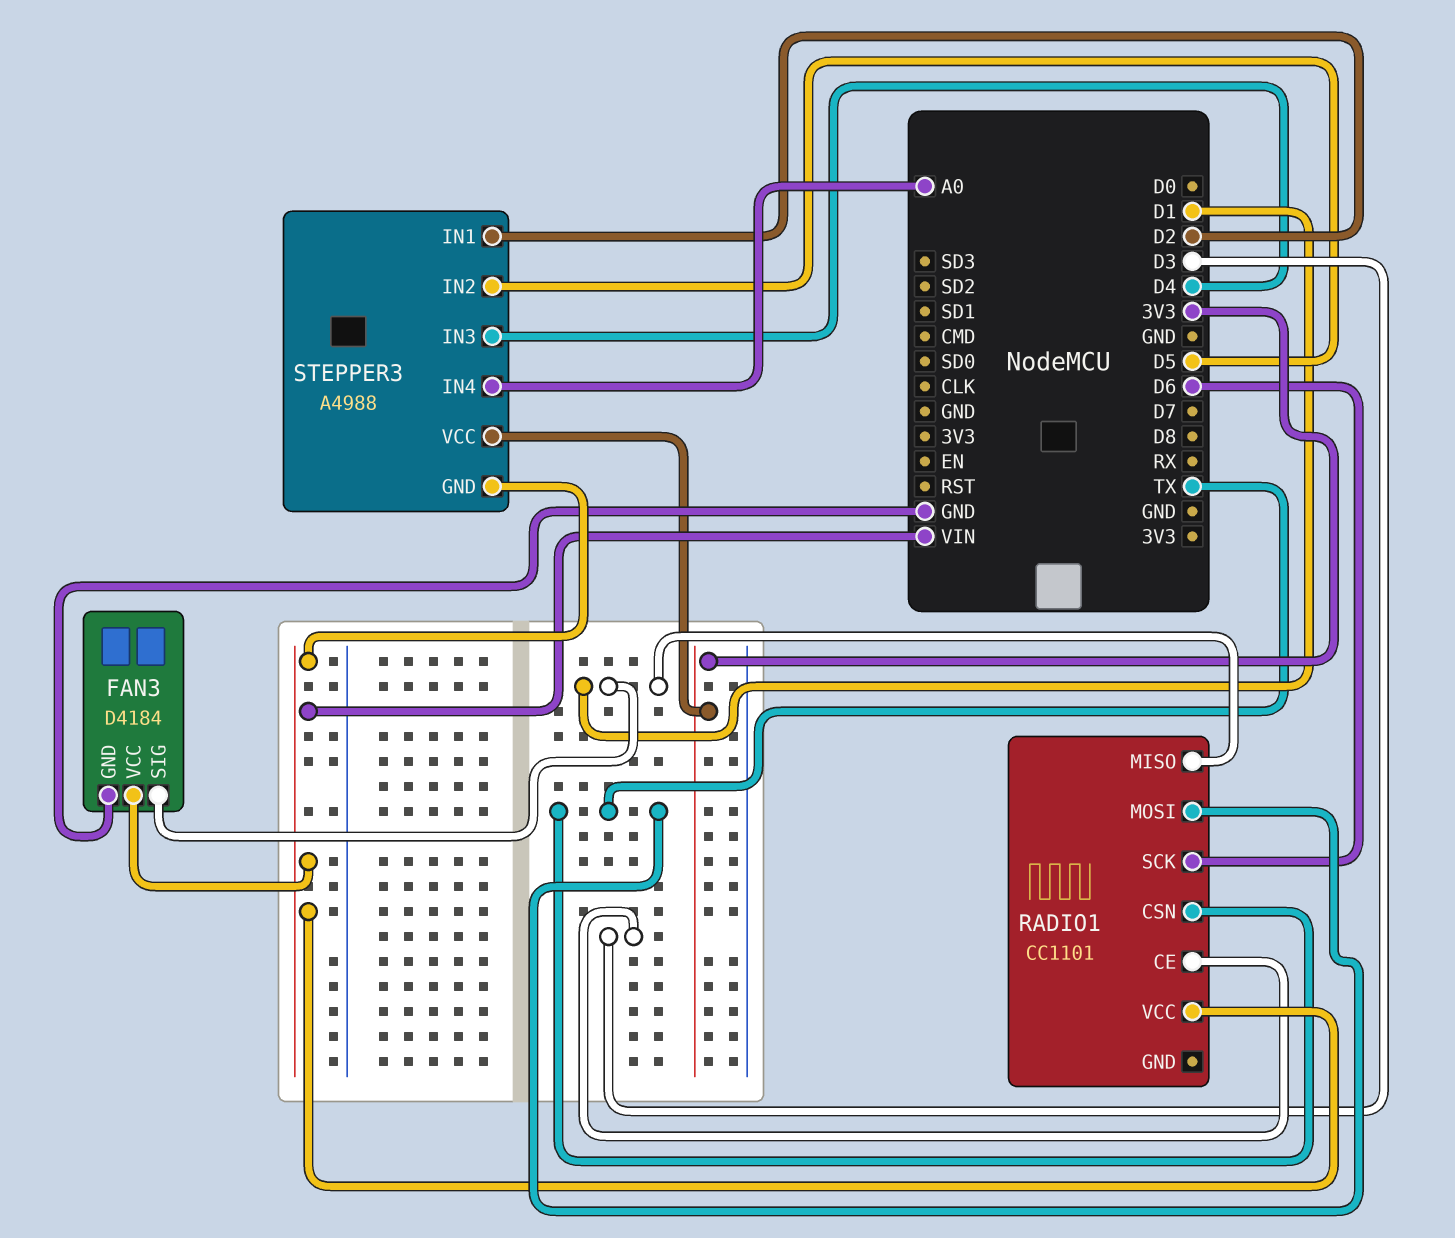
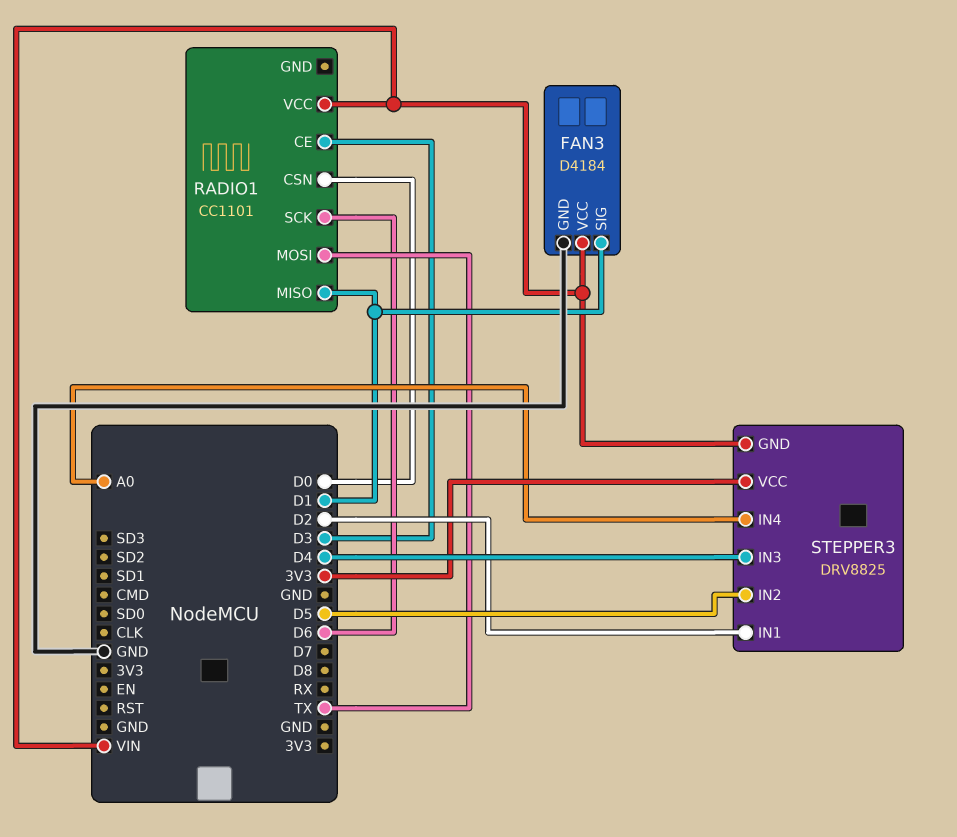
RADIO1 pin CSN: TX -> D0
STEPPER3: A4988 -> DRV8825

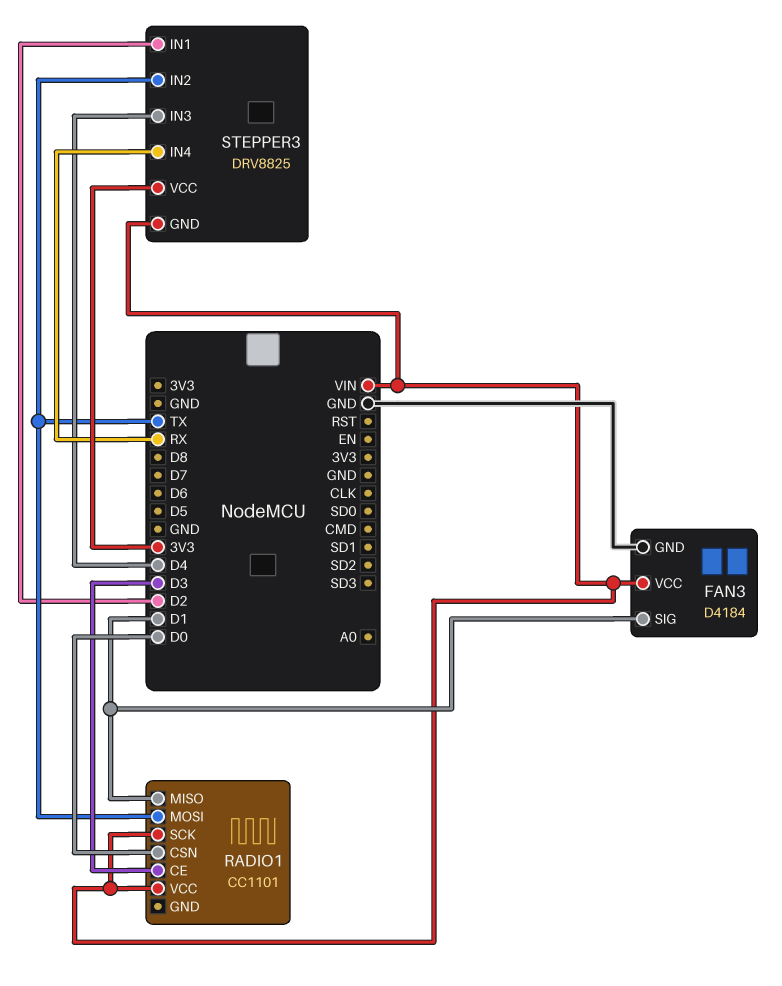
RADIO1 pin SCK: D6 -> VIN
STEPPER3 pin IN2: D5 -> TX
STEPPER3 pin IN4: A0 -> RX

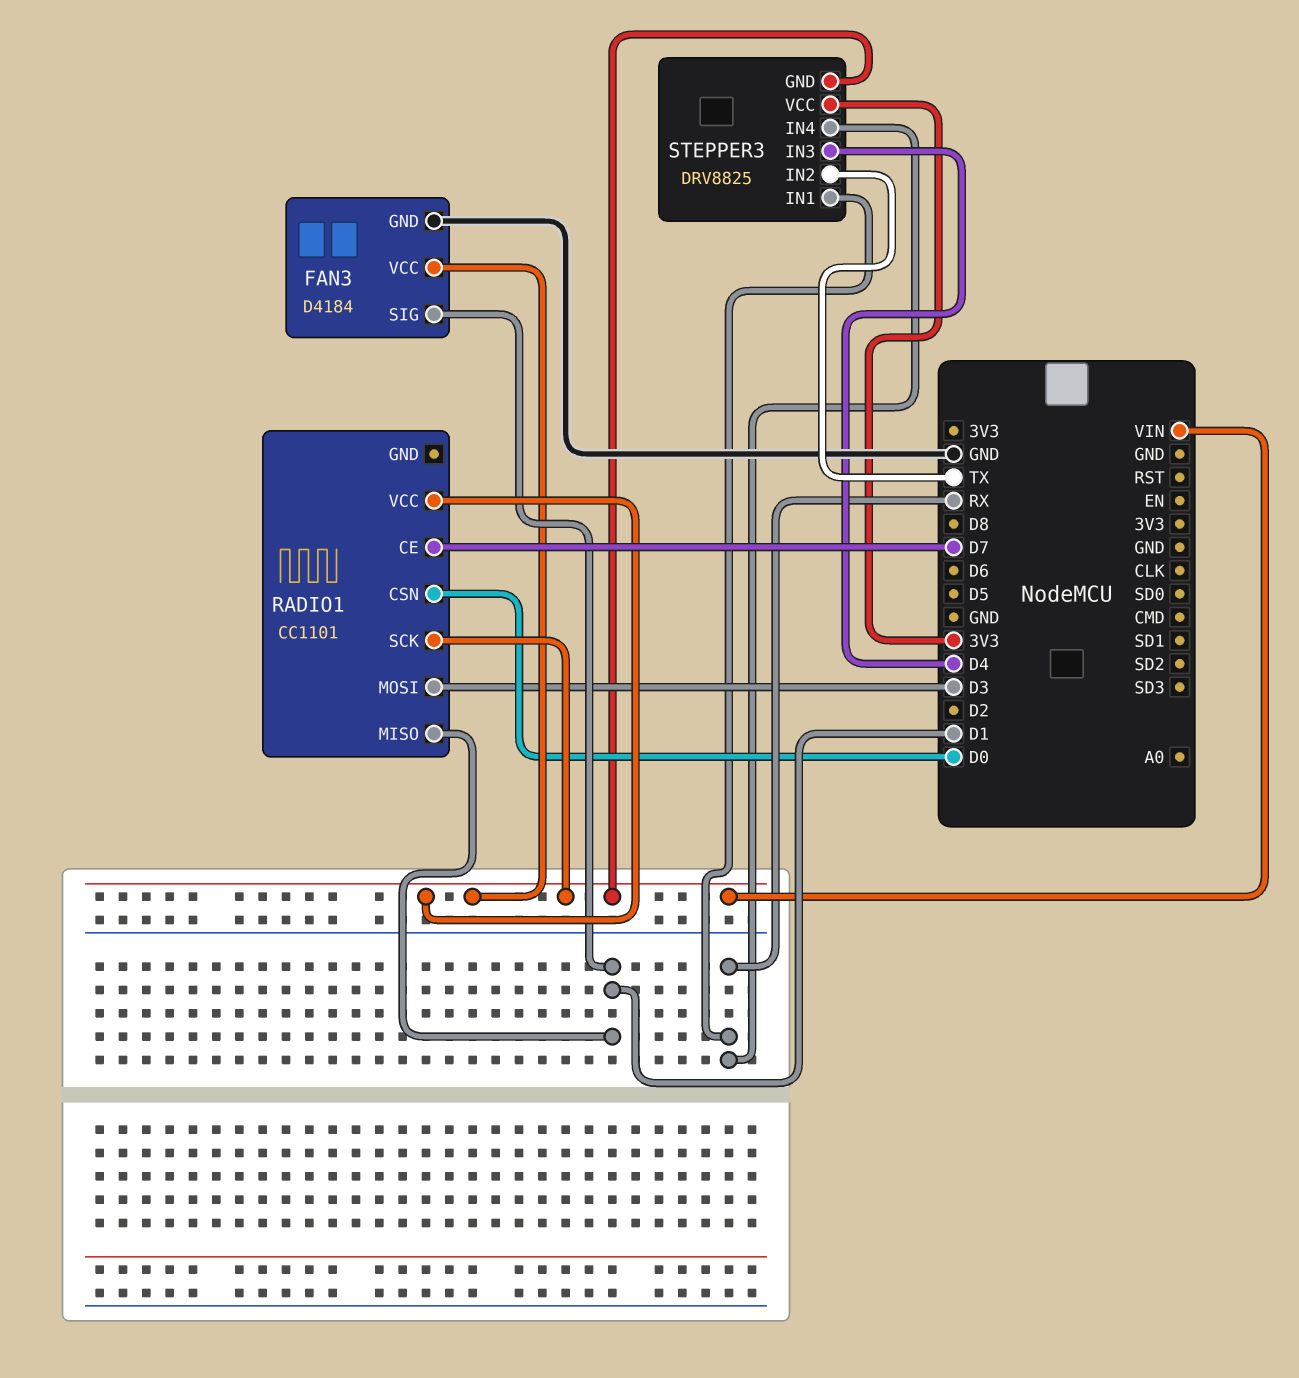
RADIO1 pin CE: D3 -> D7
RADIO1 pin MOSI: TX -> D3
STEPPER3 pin IN1: D2 -> RX

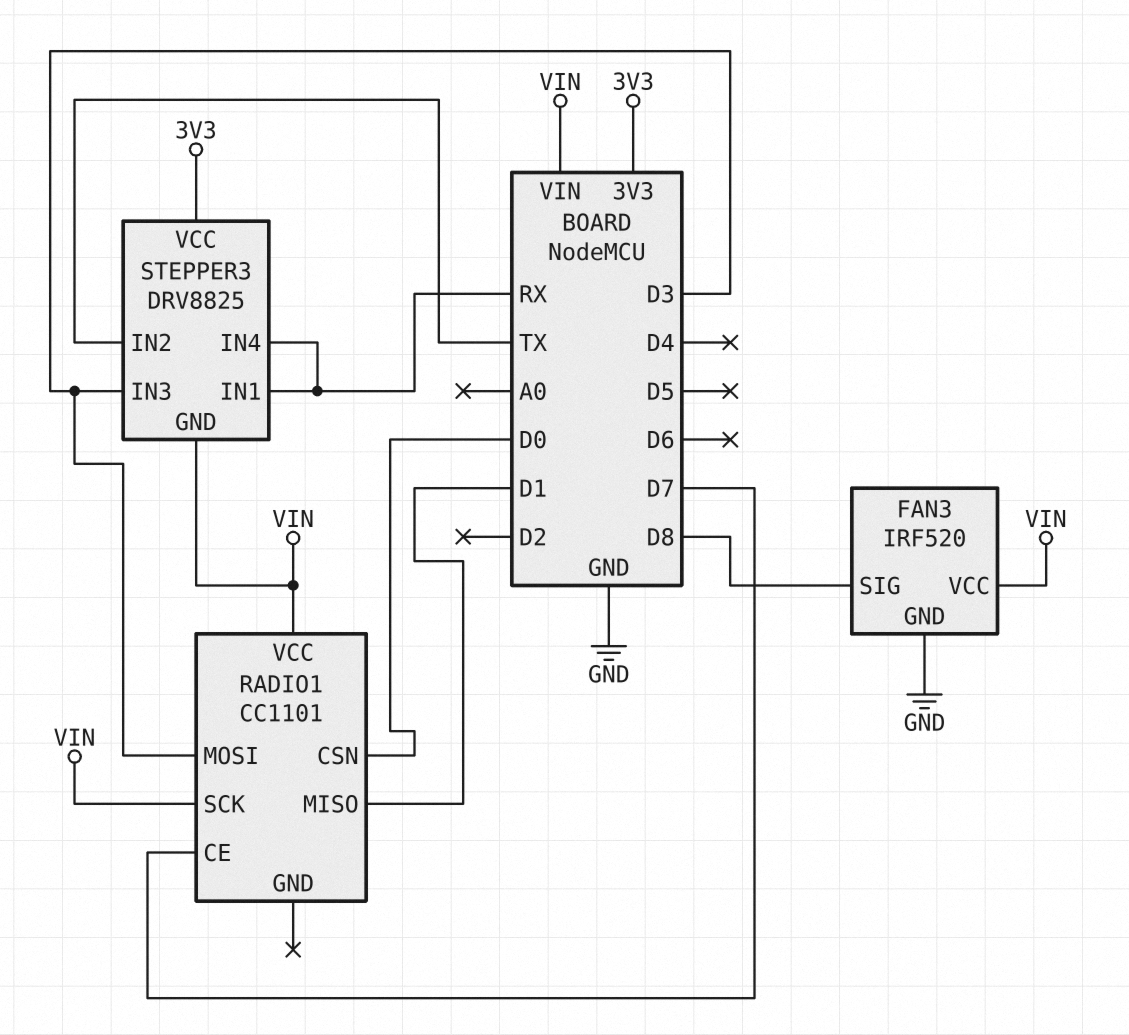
FAN3: D4184 -> IRF520
FAN3 pin SIG: D1 -> D8
STEPPER3 pin IN3: D4 -> D3

